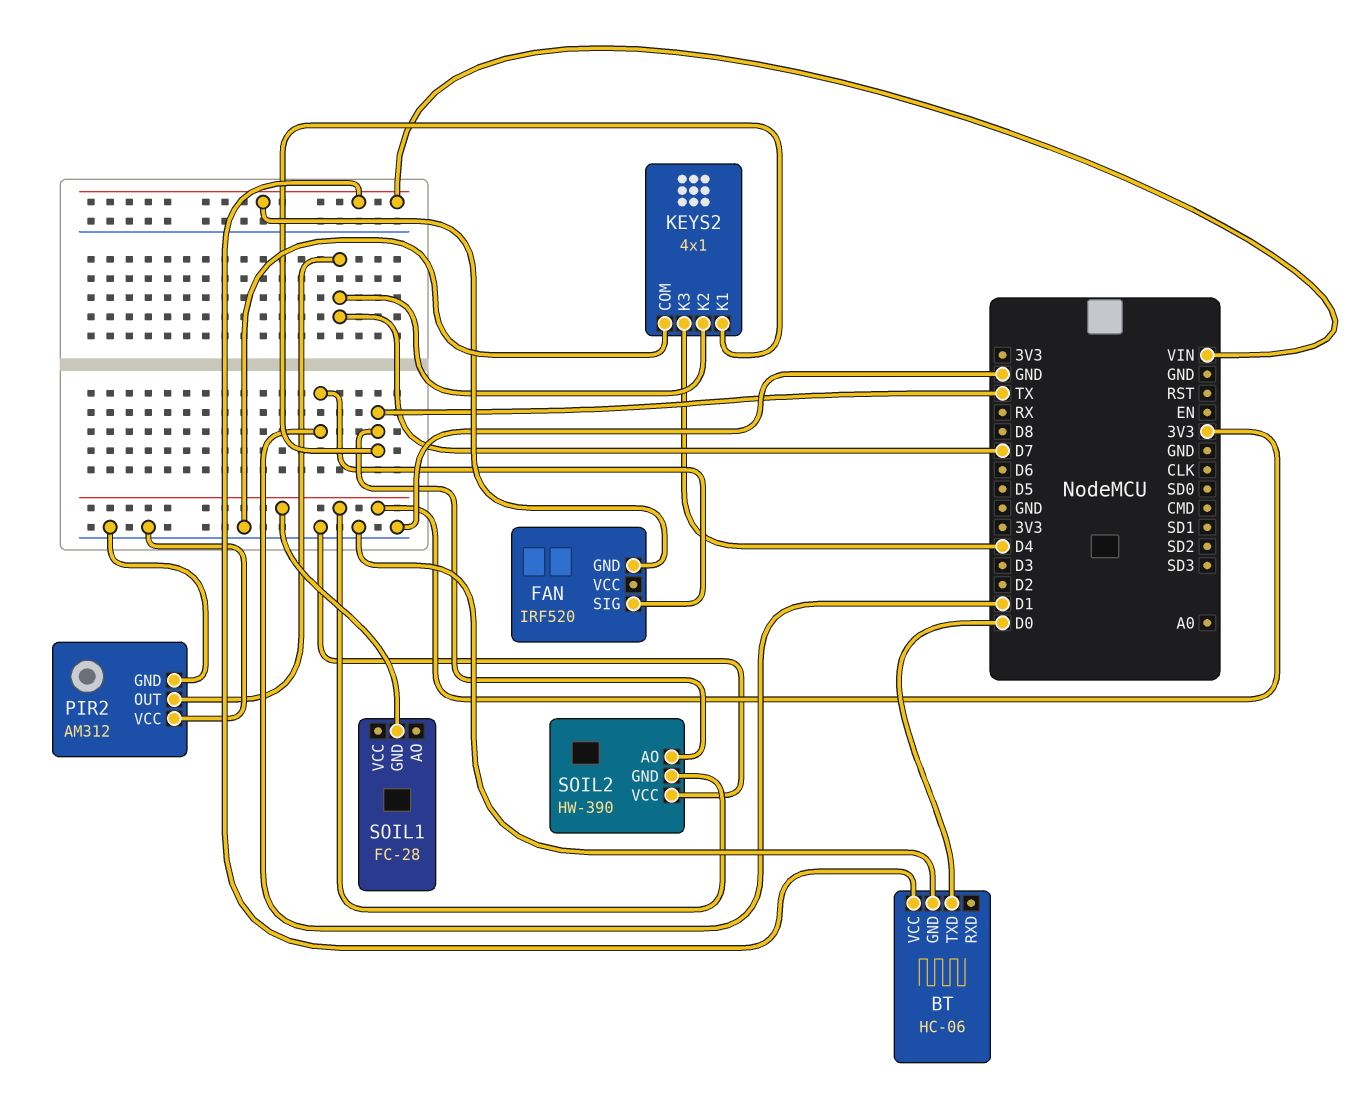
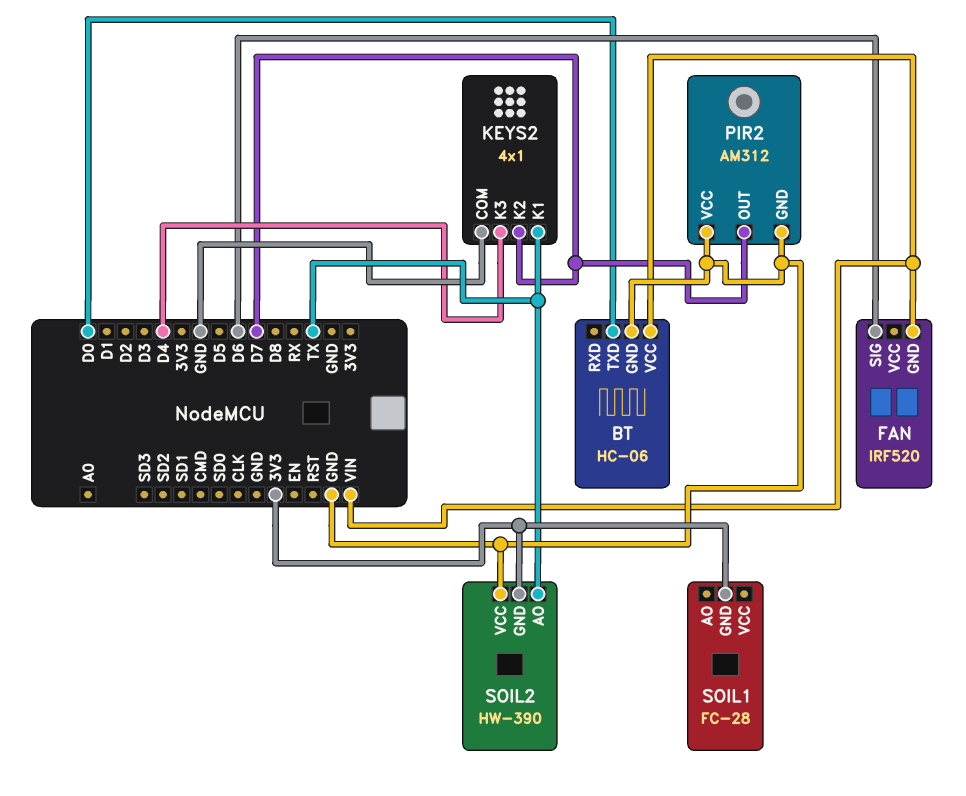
FAN pin SIG: D1 -> D6

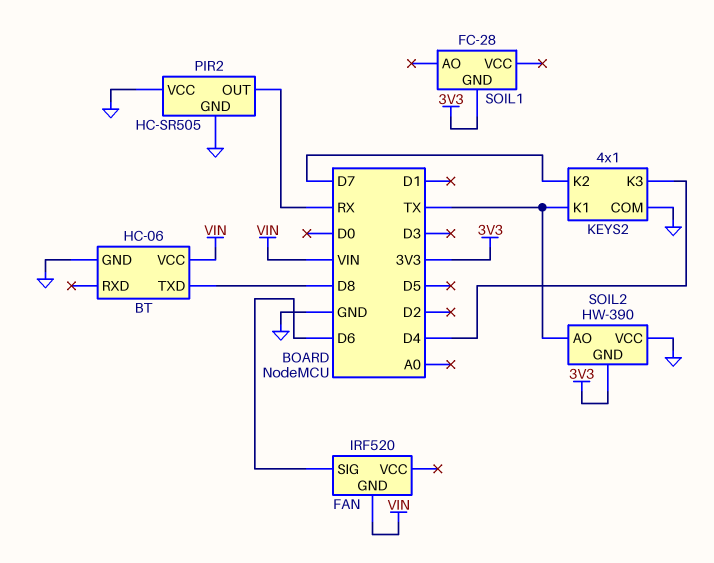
BT pin TXD: D0 -> D8
PIR2: AM312 -> HC-SR505
PIR2 pin OUT: D7 -> RX

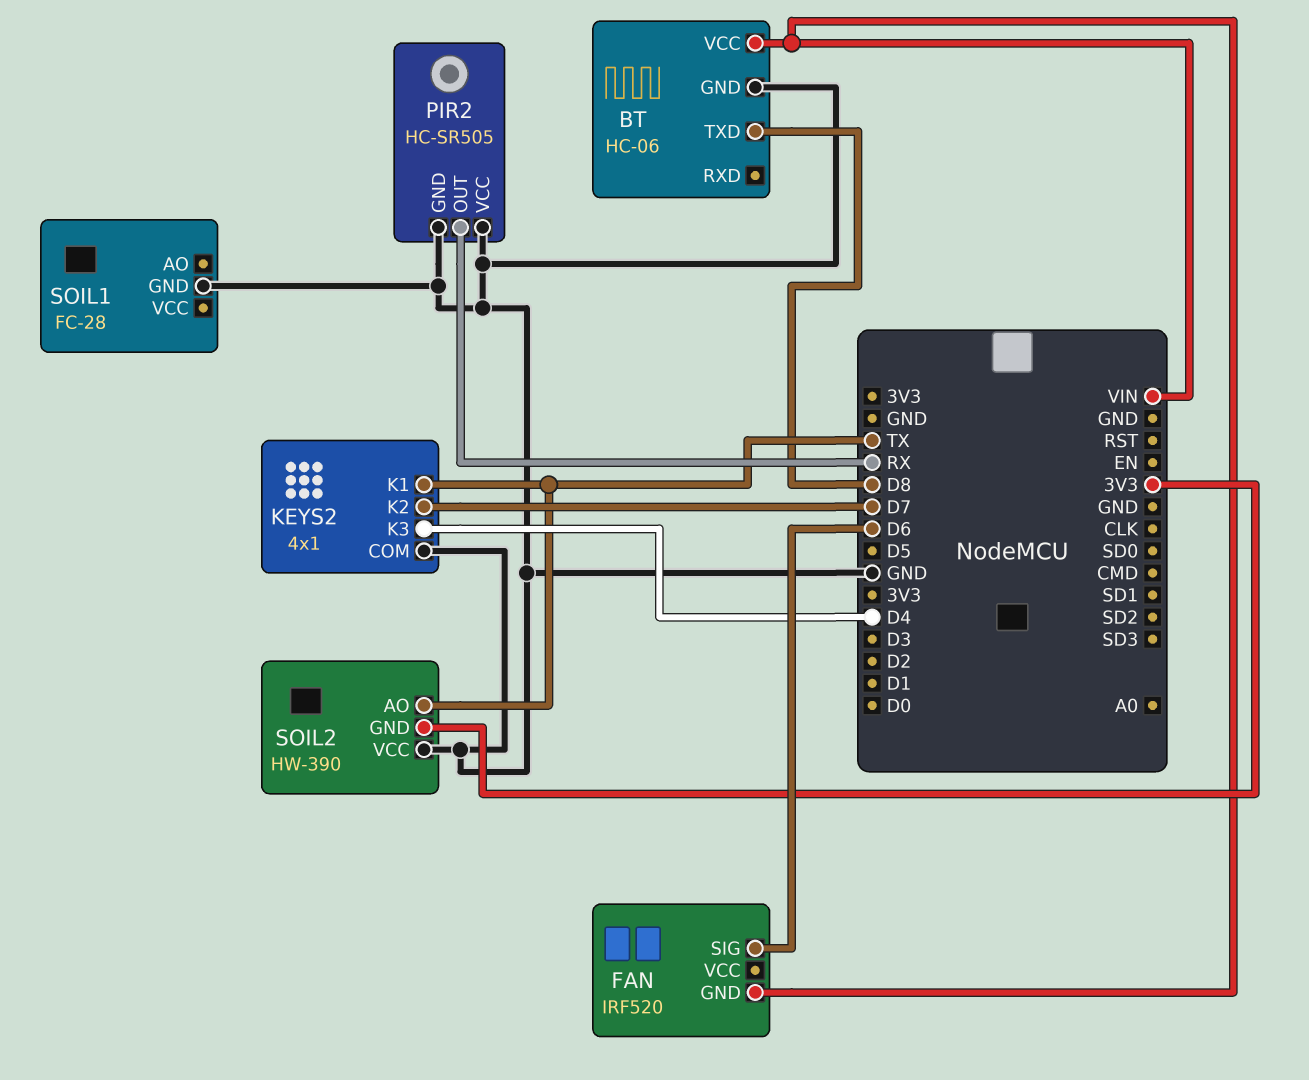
SOIL1 pin GND: 3V3 -> GND

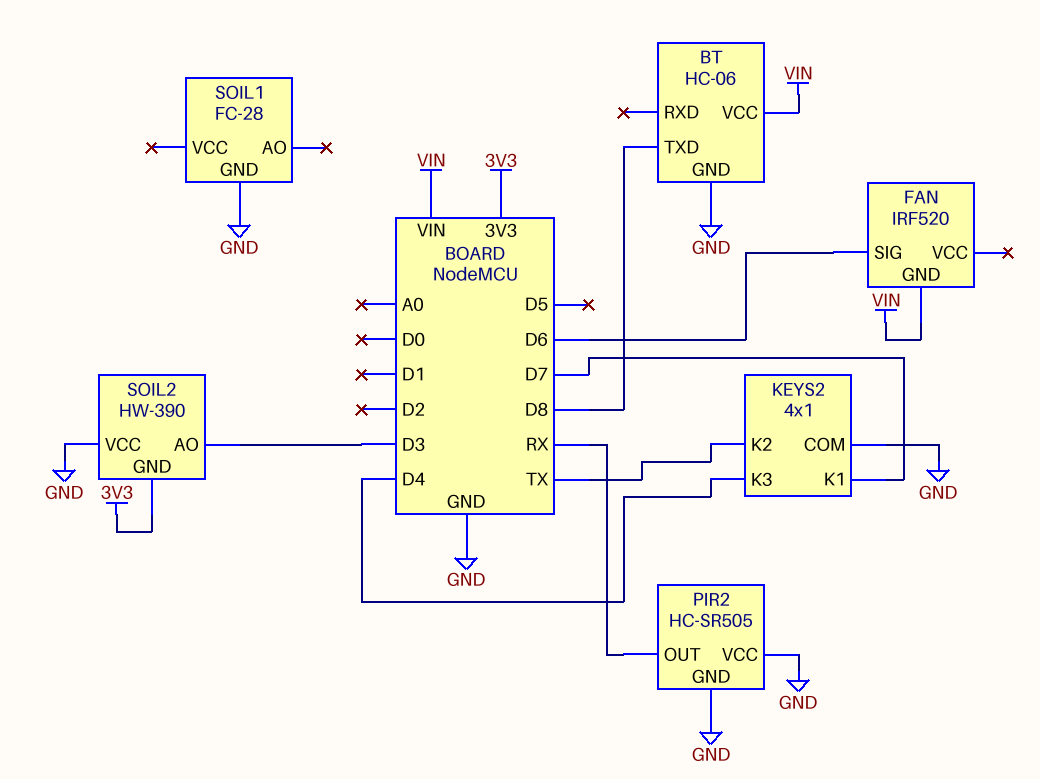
KEYS2 pin K1: TX -> D7
KEYS2 pin K2: D7 -> TX
SOIL2 pin AO: TX -> D3

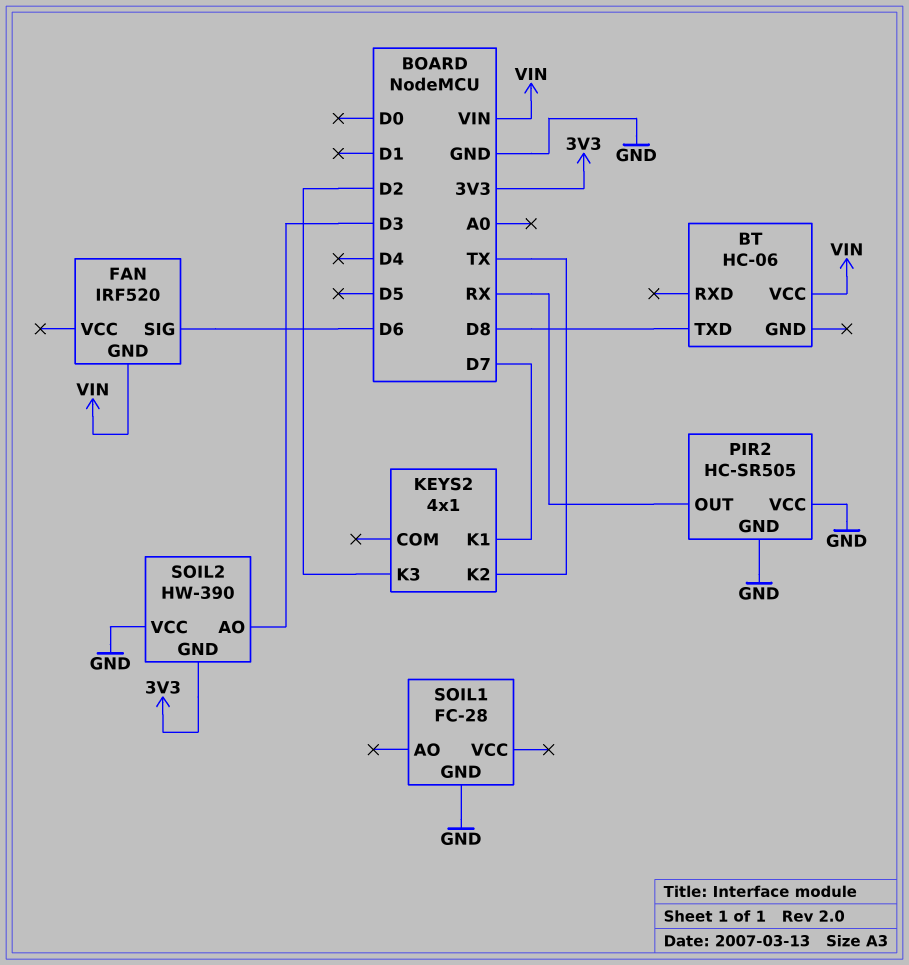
BT pin GND: GND -> none
KEYS2 pin COM: GND -> none
KEYS2 pin K3: D4 -> D2

